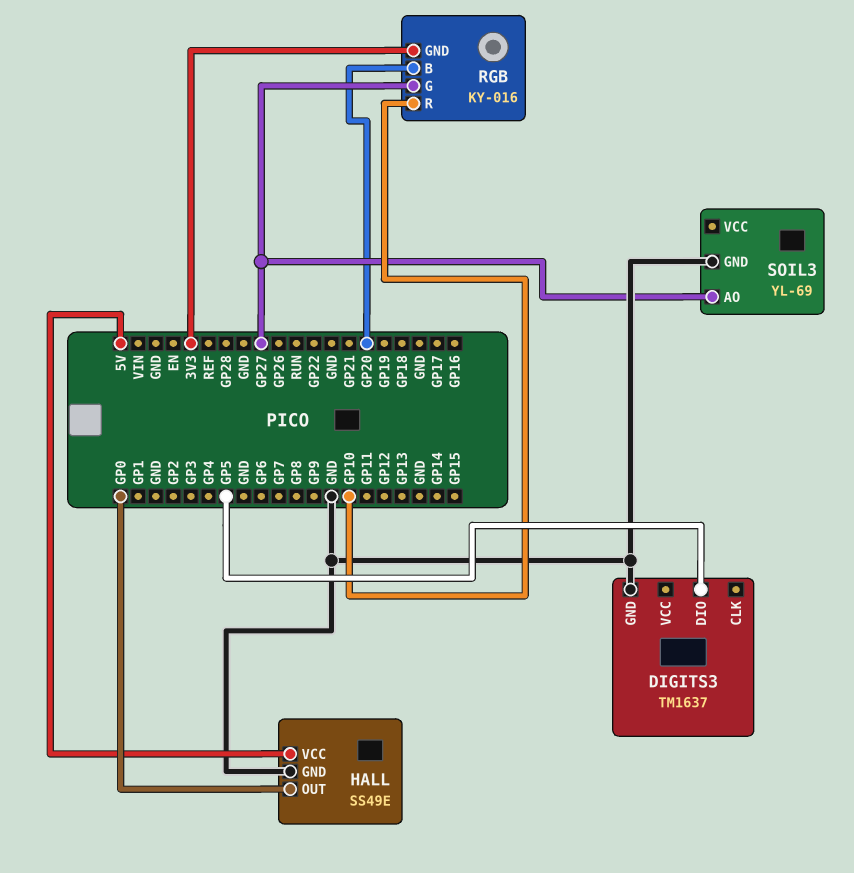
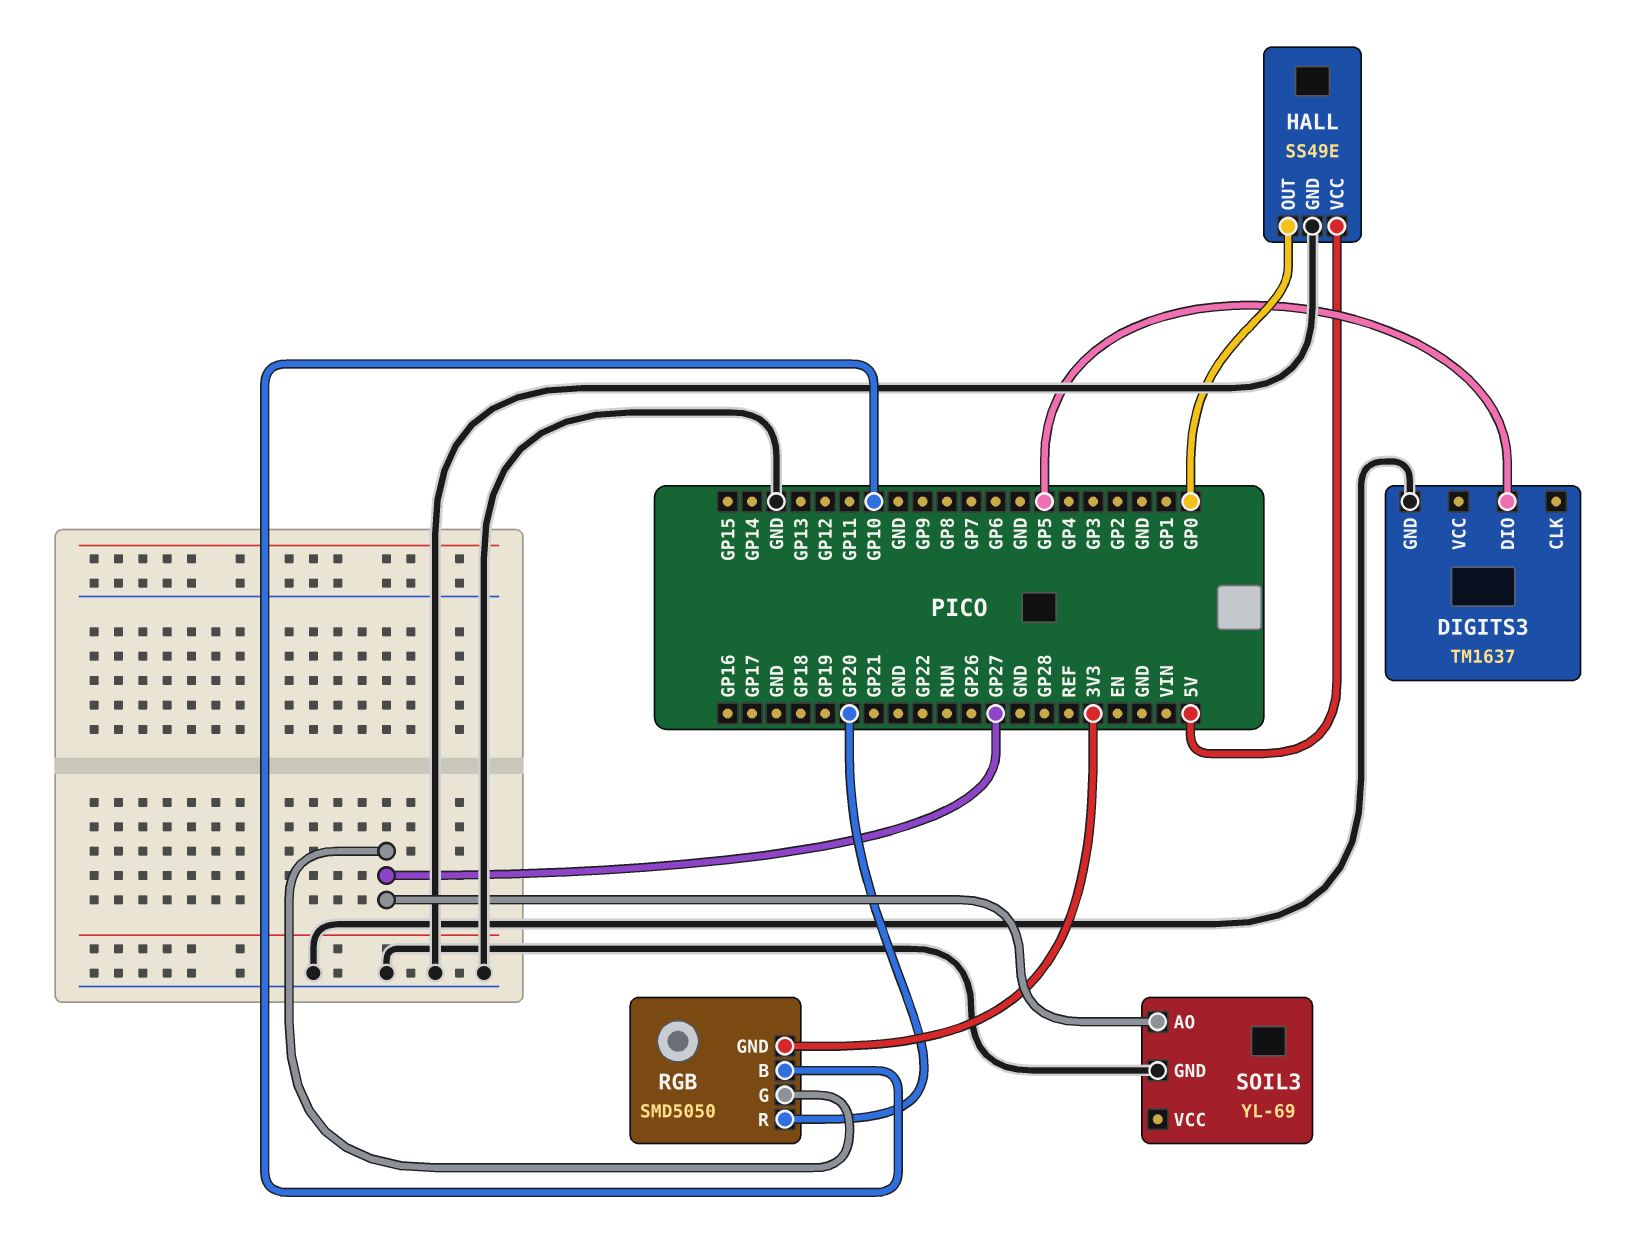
RGB: KY-016 -> SMD5050
RGB pin B: GP20 -> GP10
RGB pin R: GP10 -> GP20

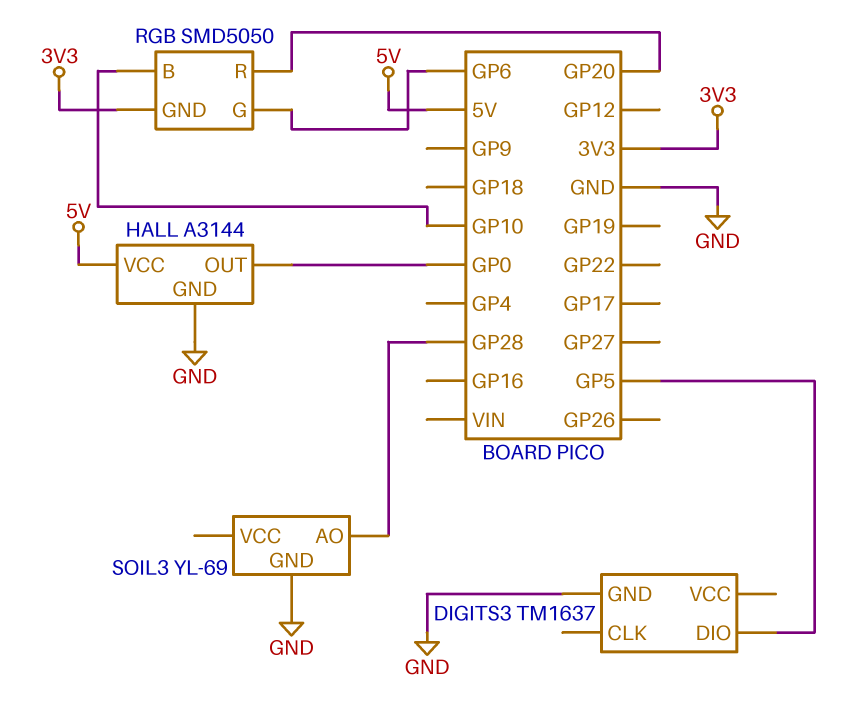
HALL: SS49E -> A3144
RGB pin G: GP27 -> GP6
SOIL3 pin AO: GP27 -> GP28

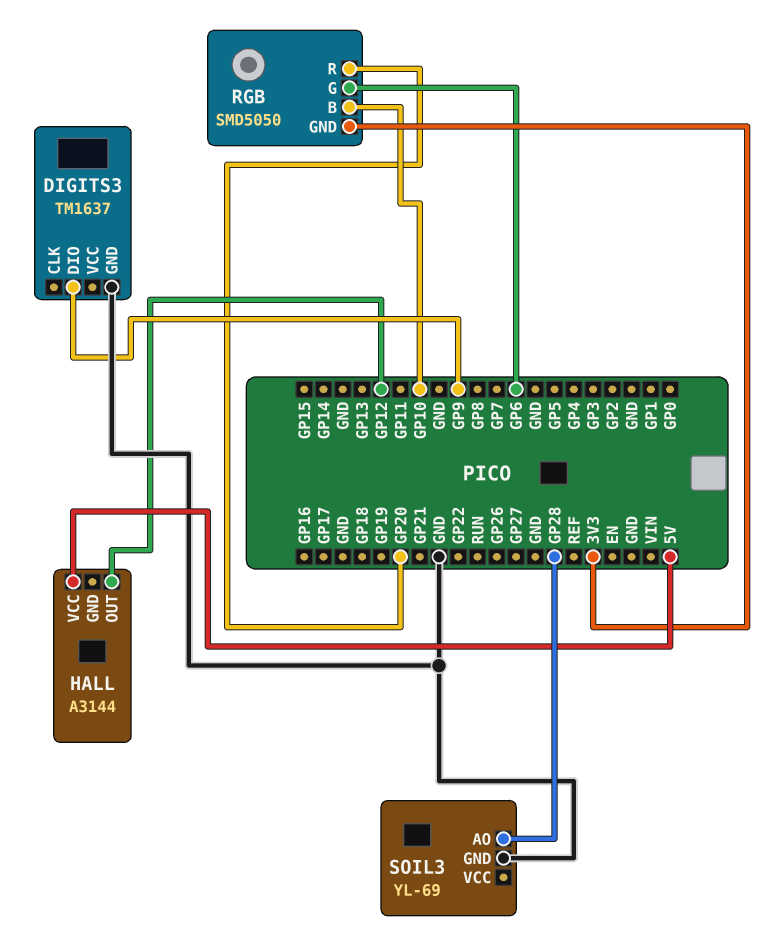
DIGITS3 pin DIO: GP5 -> GP9
HALL pin GND: GND -> none
HALL pin OUT: GP0 -> GP12

